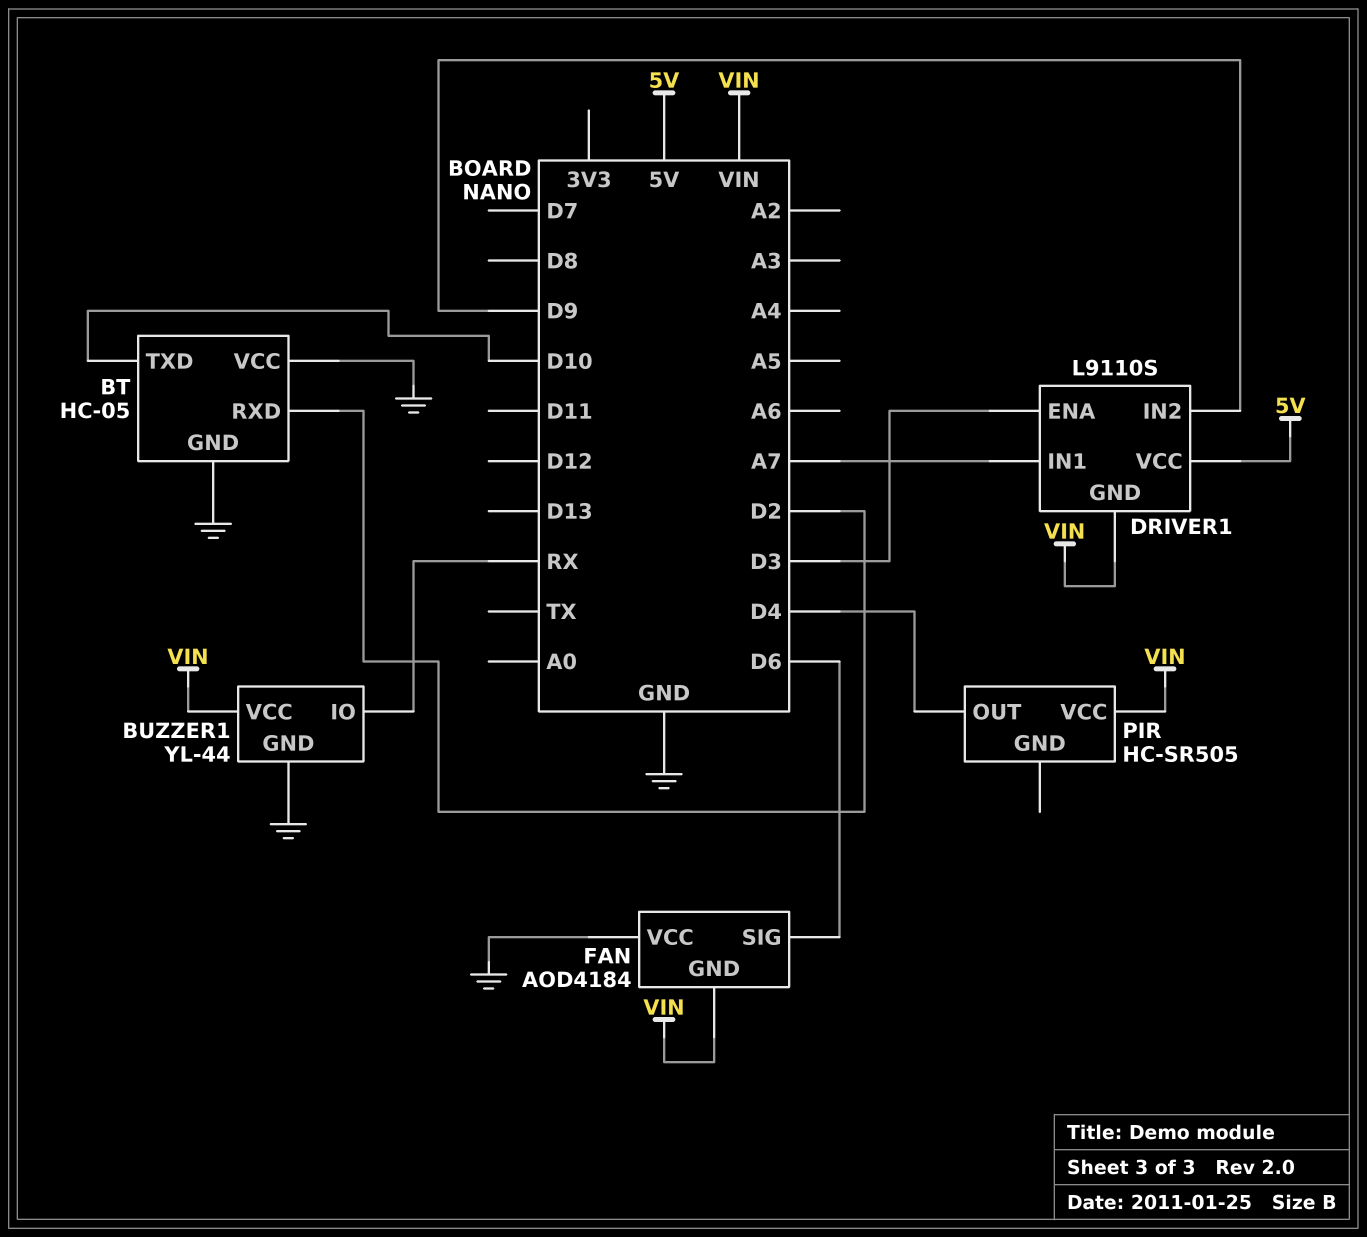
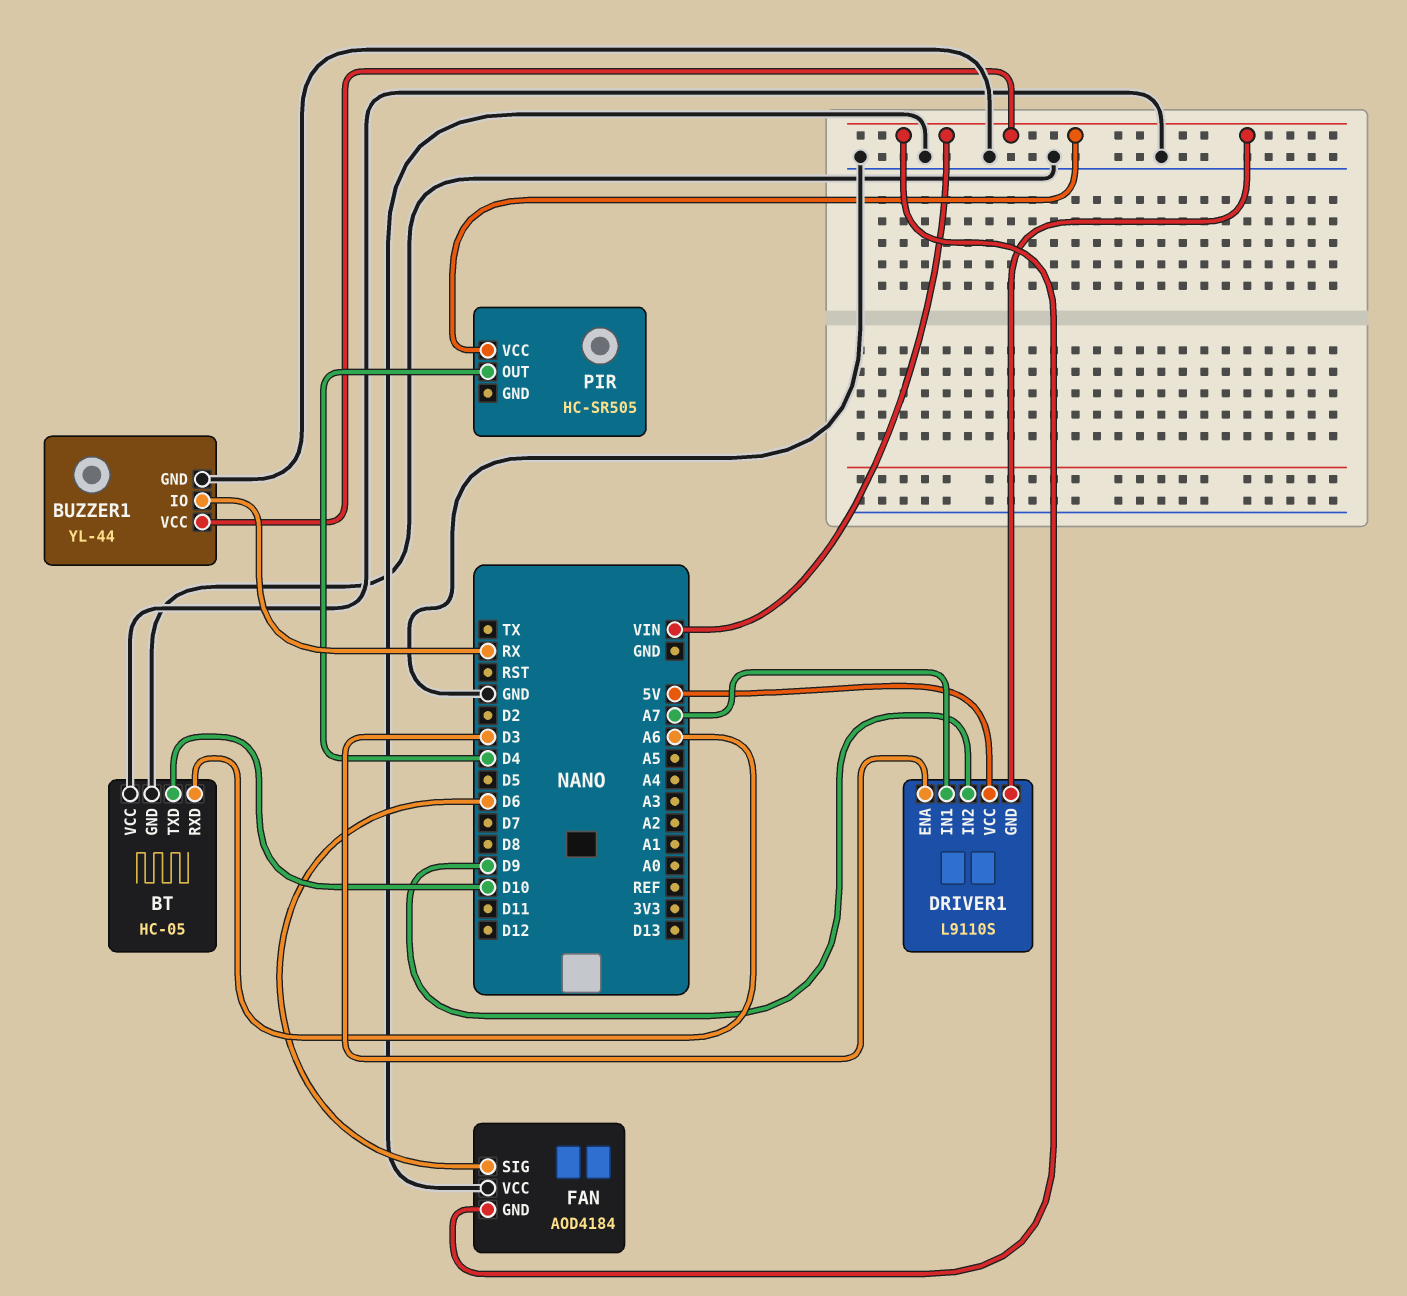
BT pin RXD: D2 -> A6

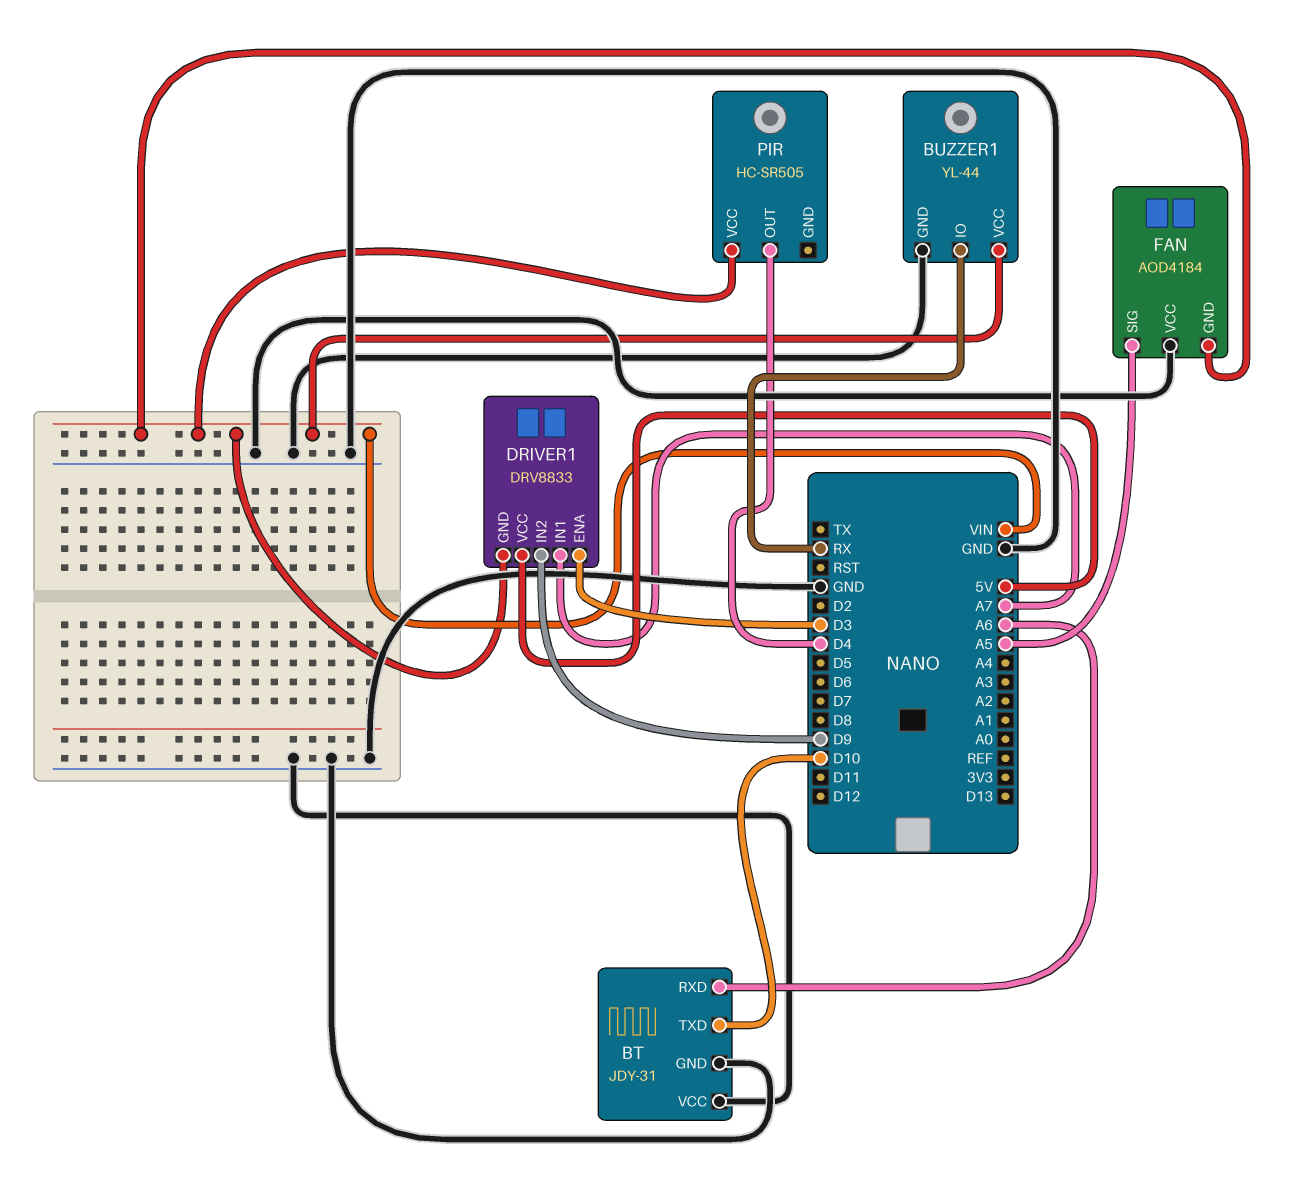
BT: HC-05 -> JDY-31
DRIVER1: L9110S -> DRV8833
FAN pin SIG: D6 -> A5

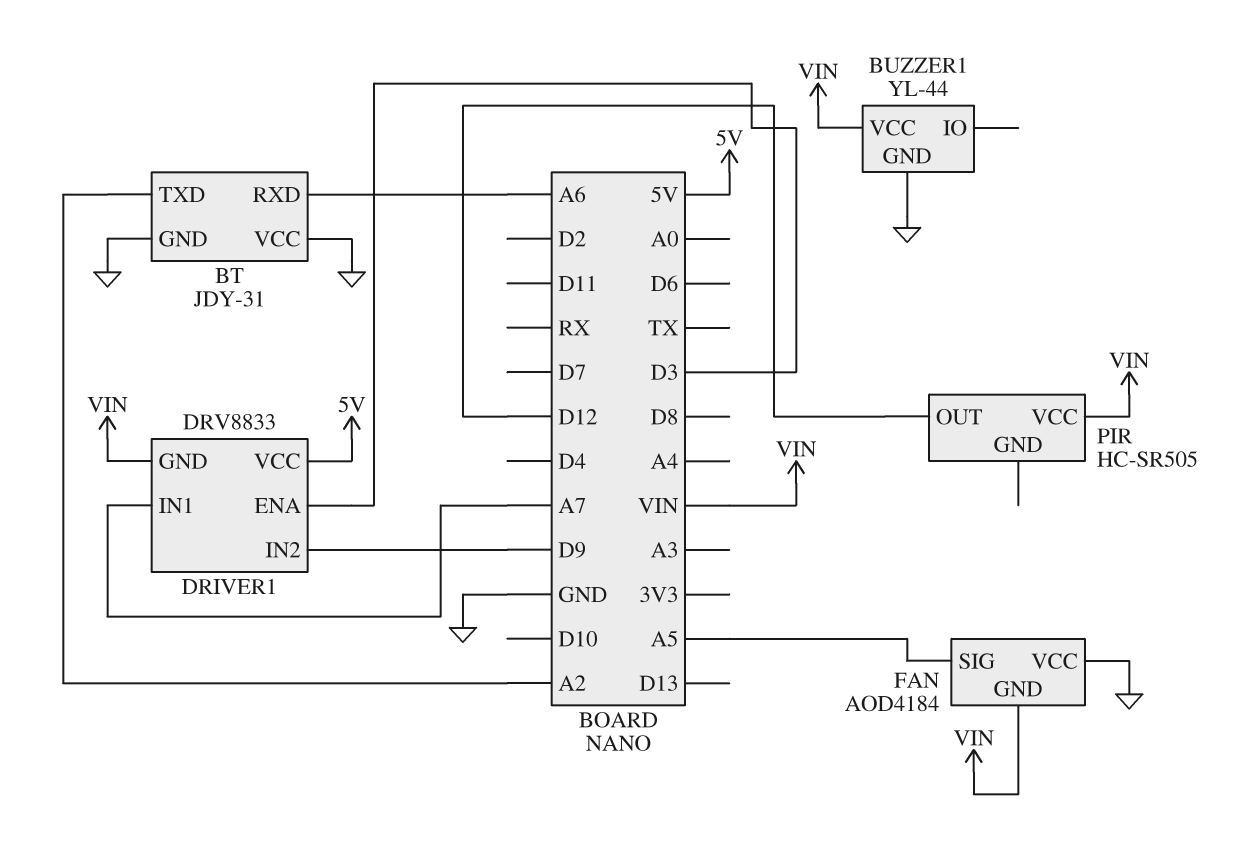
BT pin TXD: D10 -> A2
BUZZER1 pin IO: RX -> none
PIR pin OUT: D4 -> D12

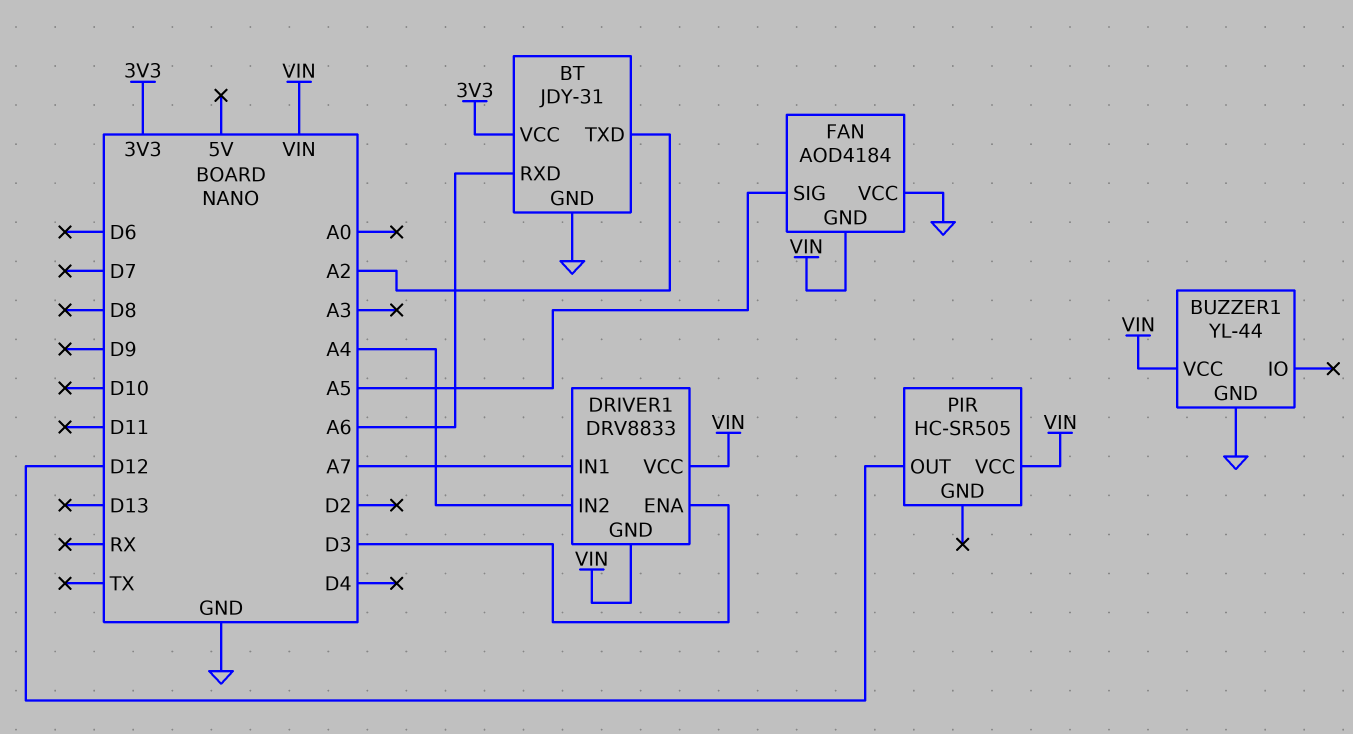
BT pin VCC: GND -> 3V3
DRIVER1 pin IN2: D9 -> A4
DRIVER1 pin VCC: 5V -> VIN

